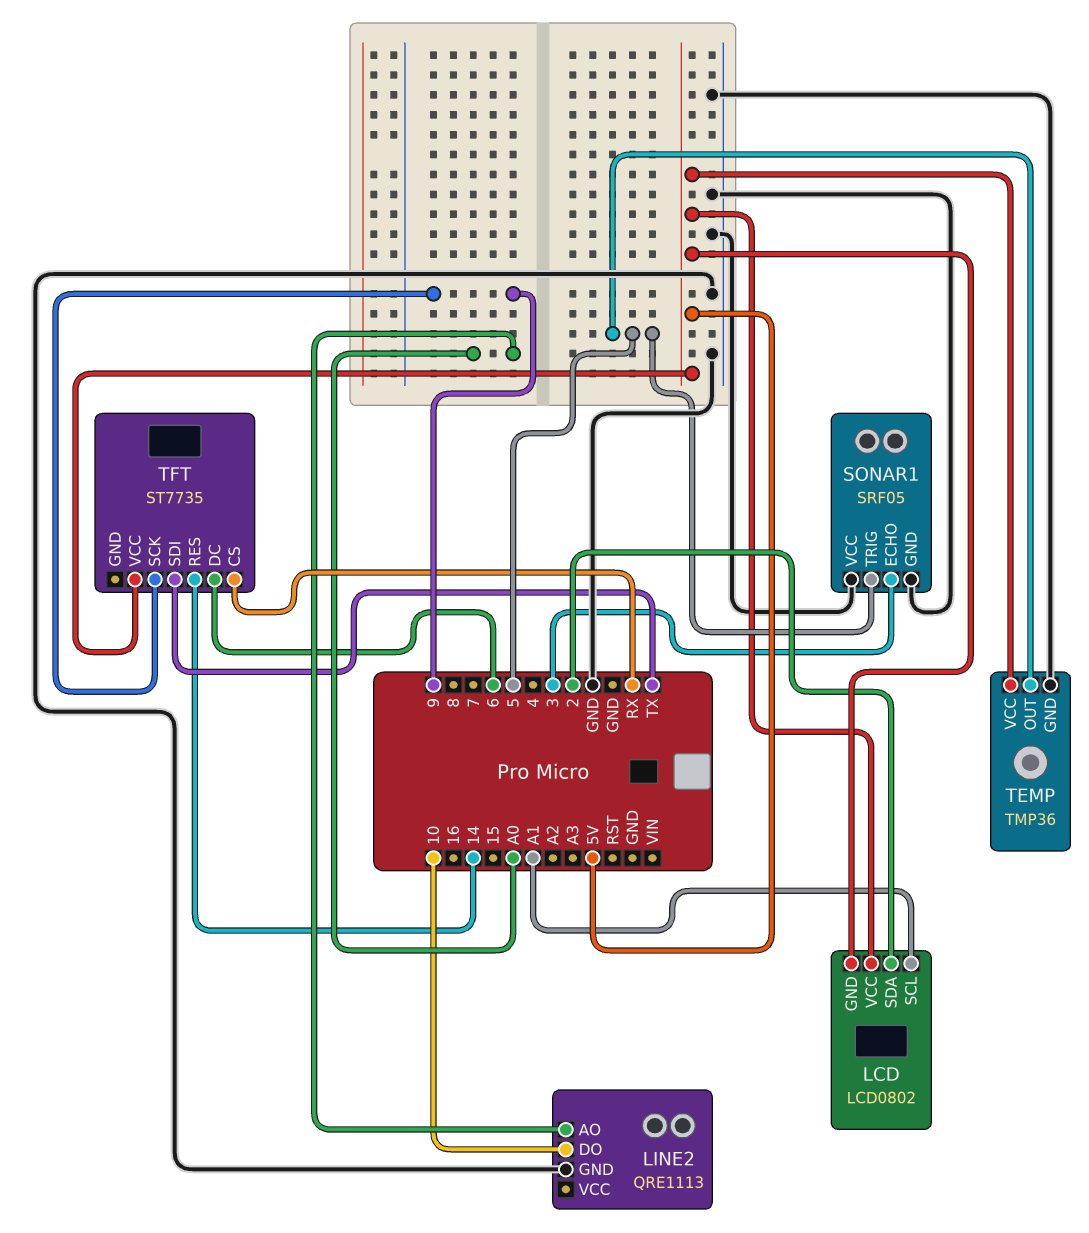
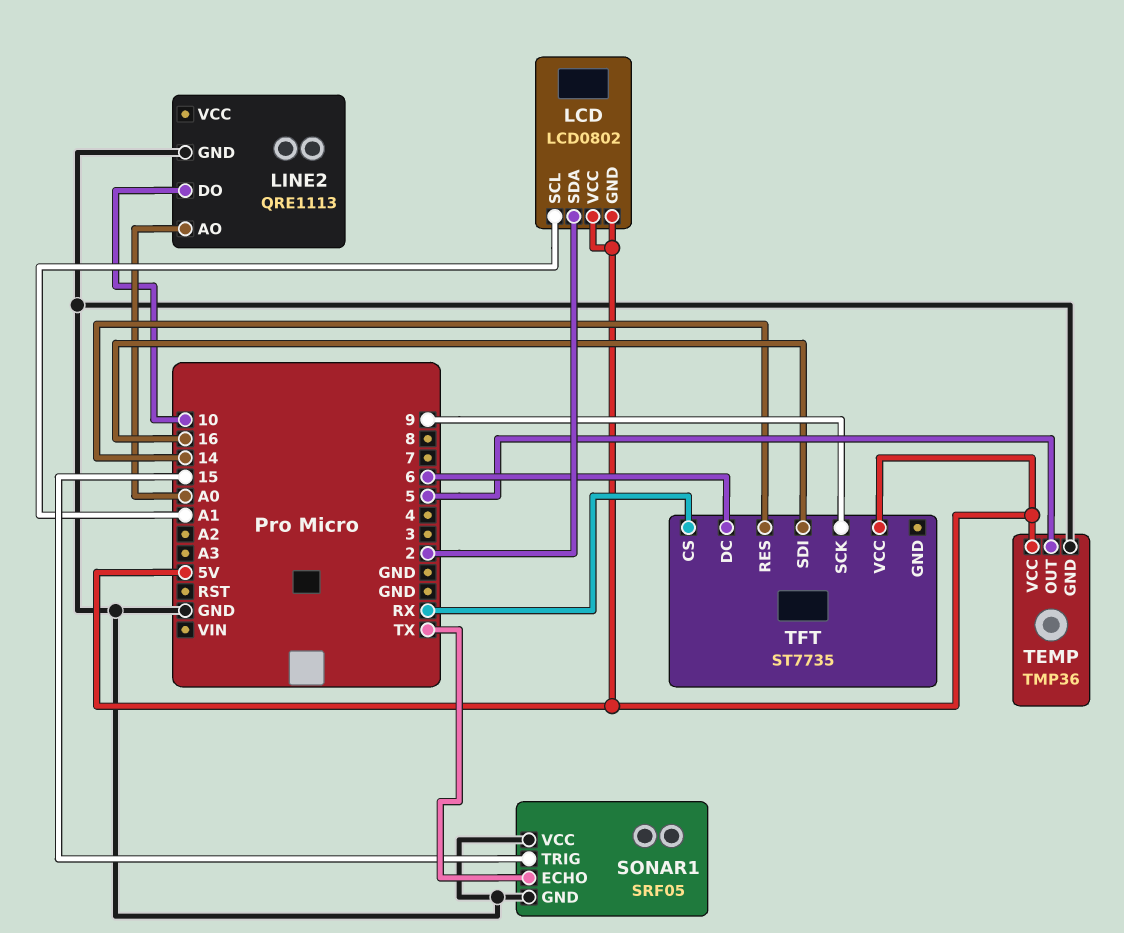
SONAR1 pin ECHO: 3 -> TX
SONAR1 pin TRIG: 5 -> 15
TFT pin SDI: TX -> 16

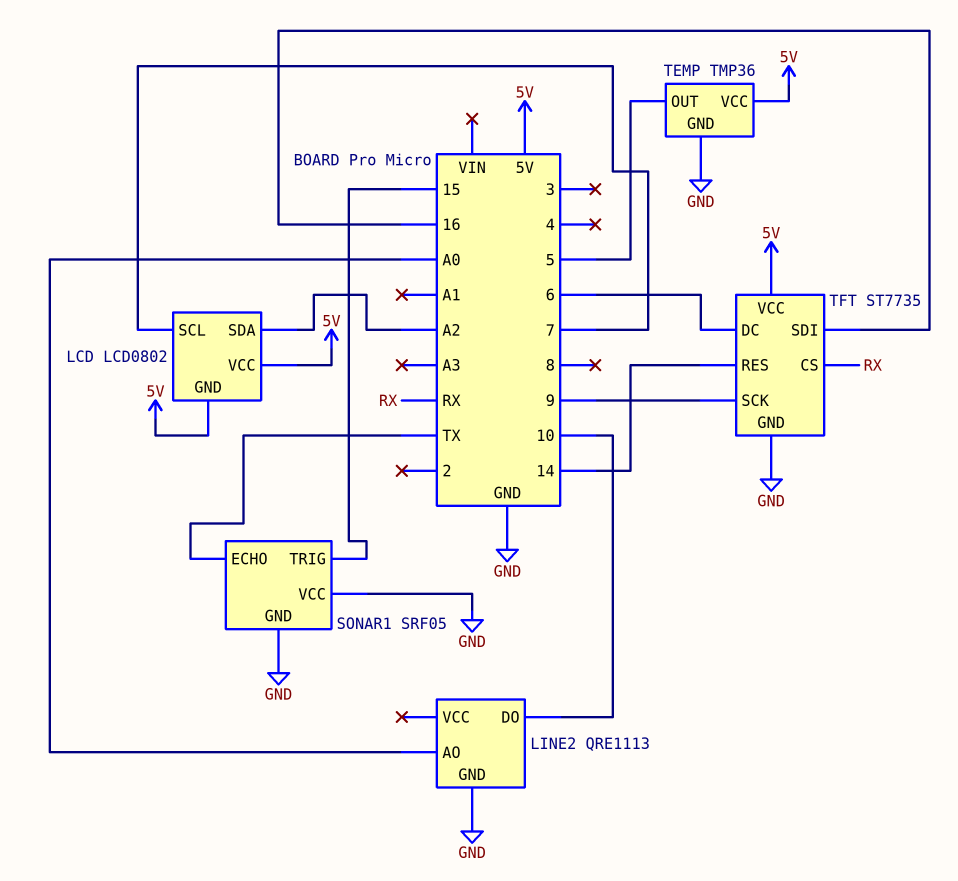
LCD pin SCL: A1 -> 7
LCD pin SDA: 2 -> A2
TFT pin GND: none -> GND

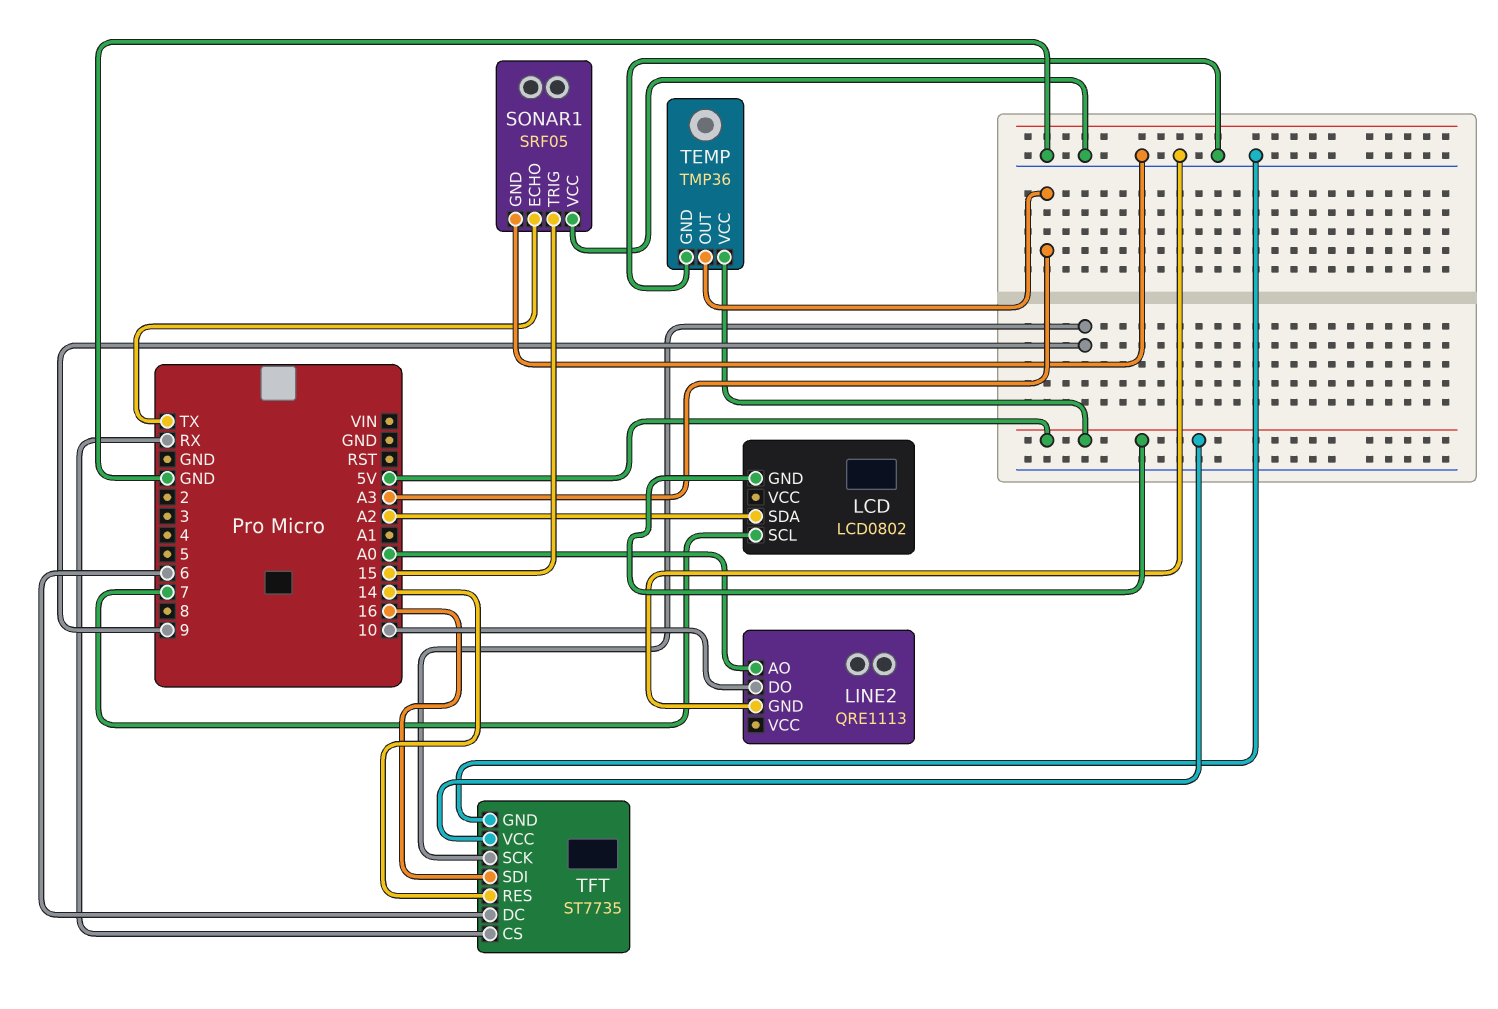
LCD pin VCC: 5V -> none
TEMP pin OUT: 5 -> A3

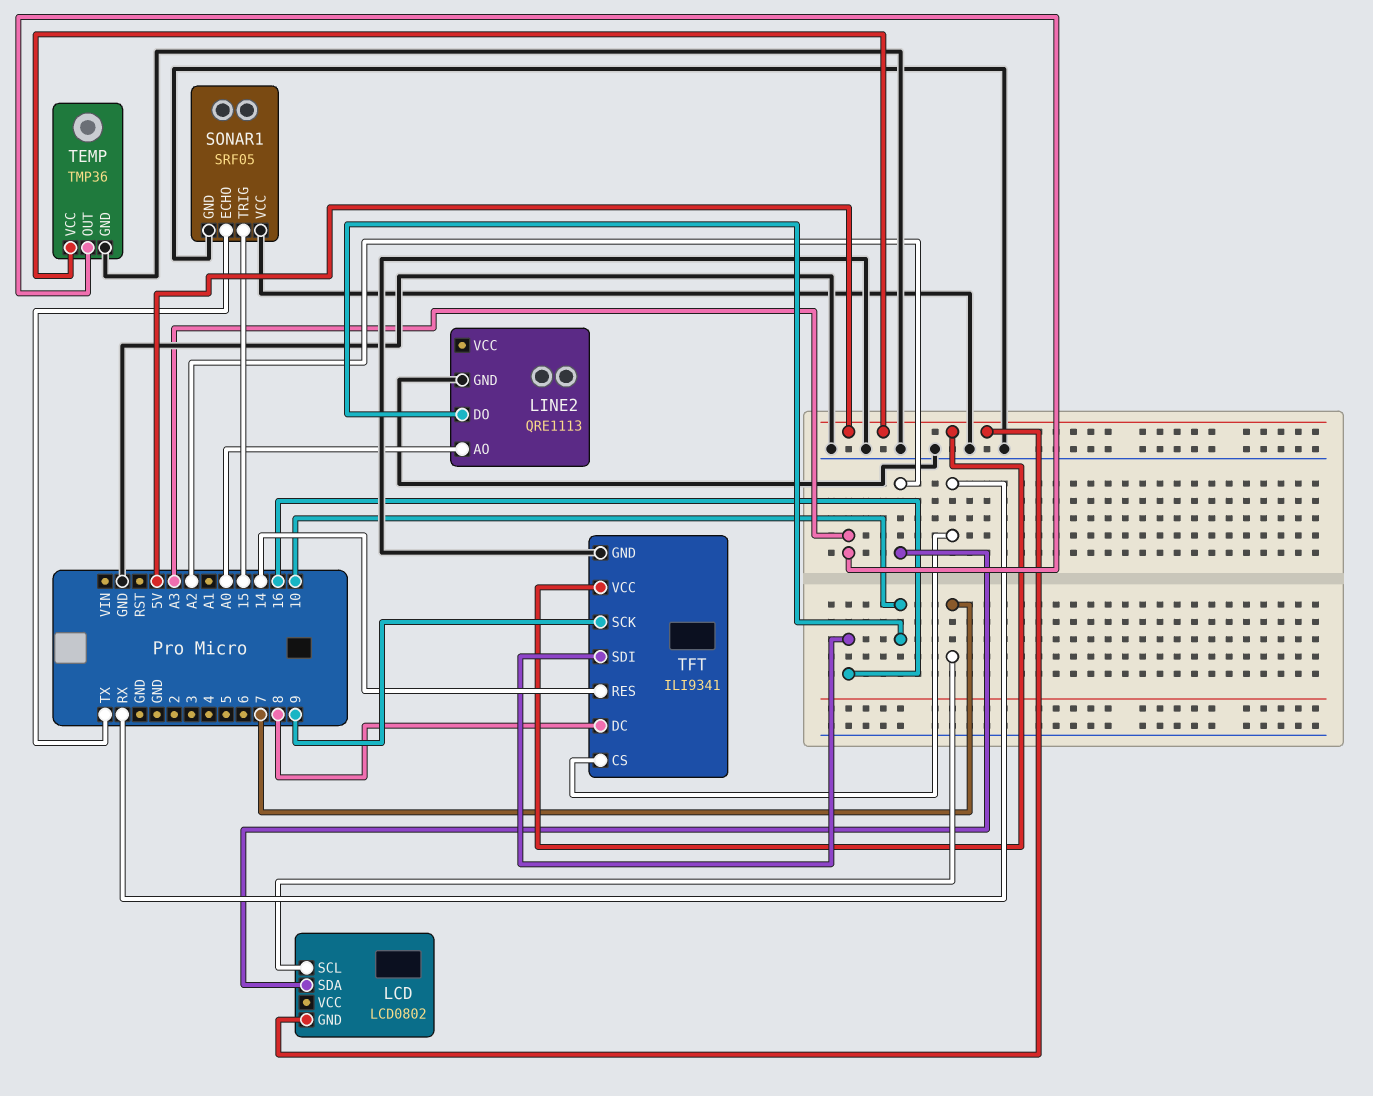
TFT: ST7735 -> ILI9341
TFT pin DC: 6 -> 8

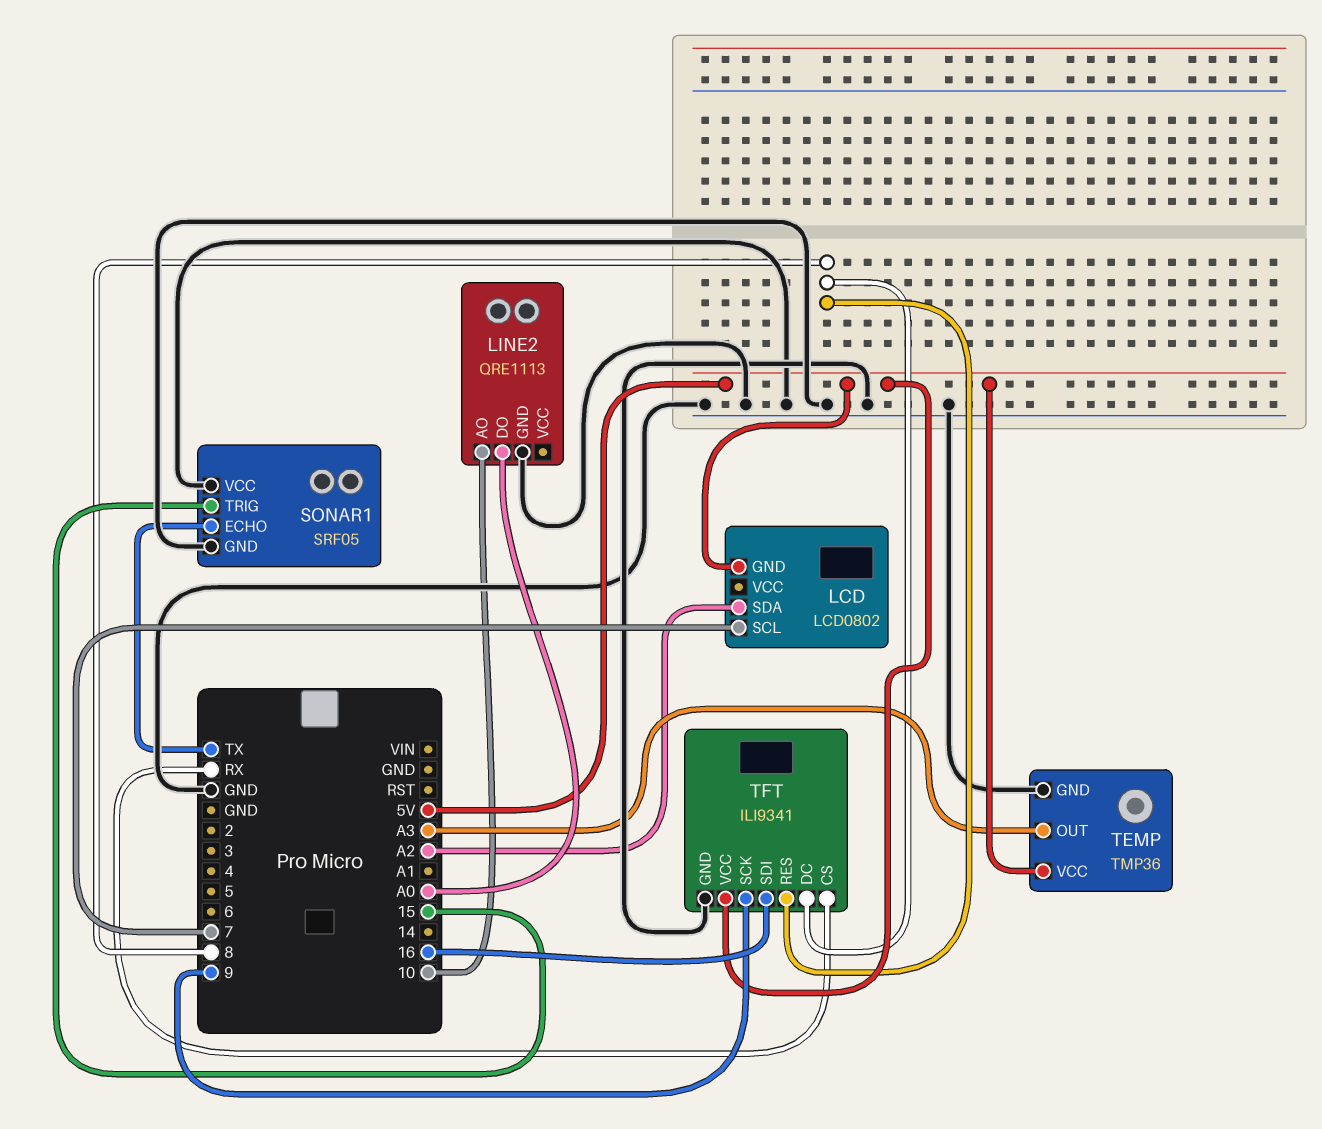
LINE2 pin AO: A0 -> 10
LINE2 pin DO: 10 -> A0
TFT pin RES: 14 -> 8

